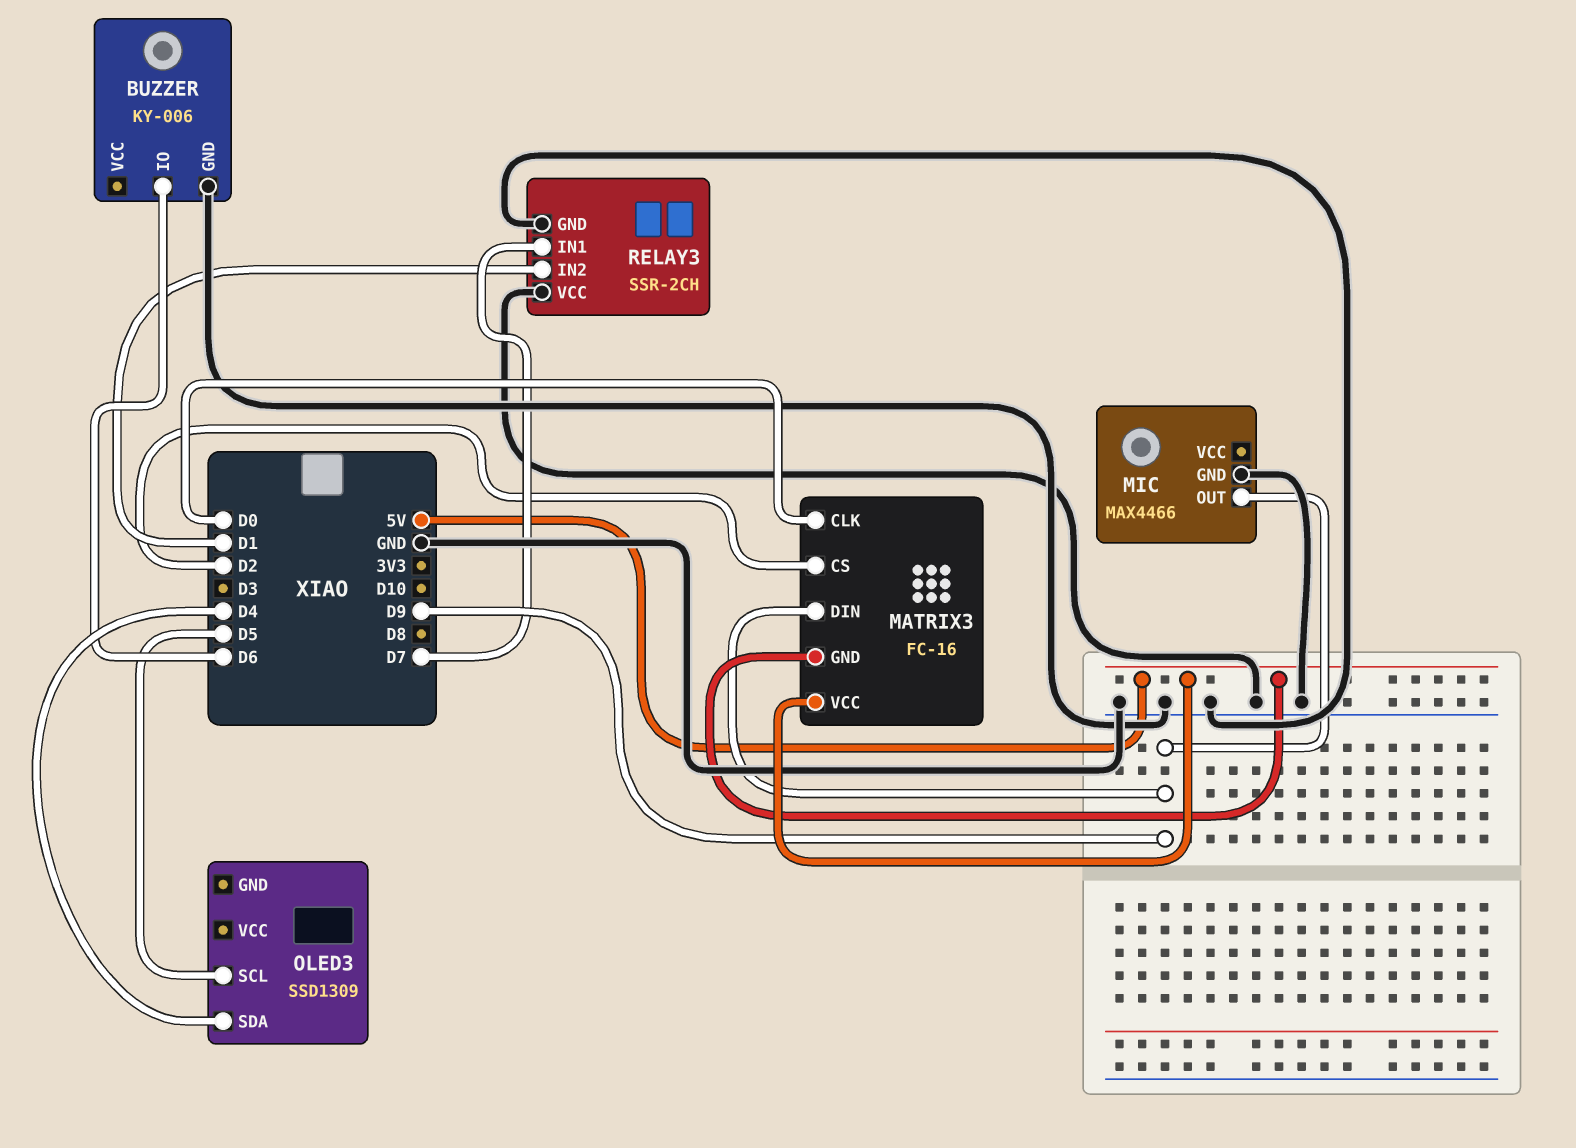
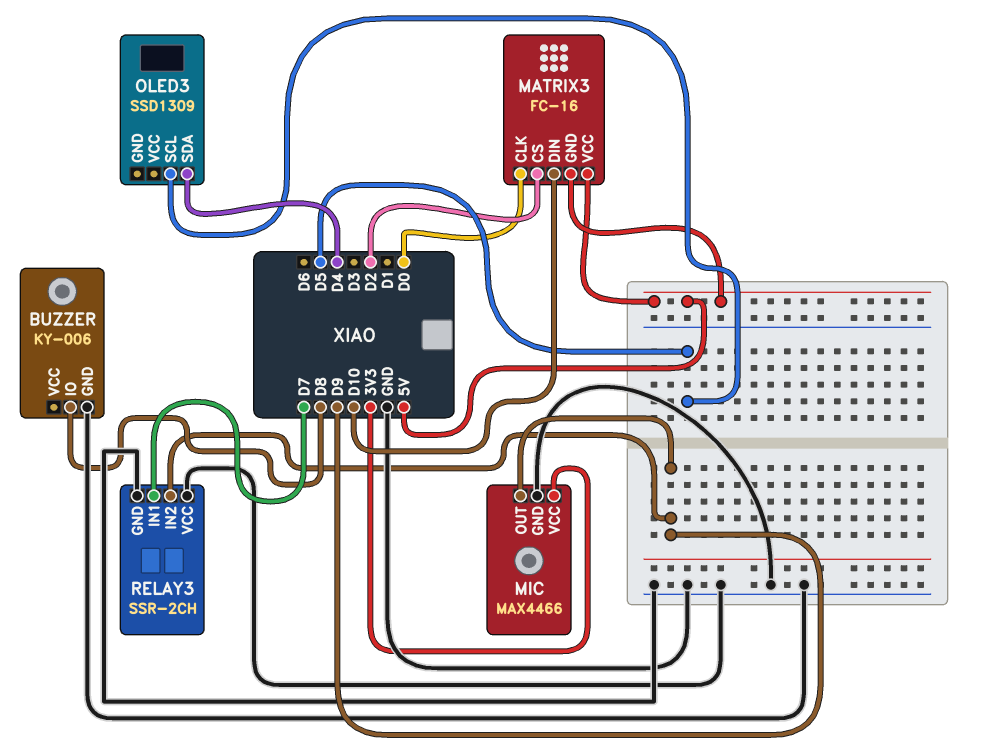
BUZZER pin IO: D6 -> D8
MATRIX3 pin DIN: D9 -> D10
MIC pin VCC: none -> 3V3
RELAY3 pin IN2: D1 -> D9

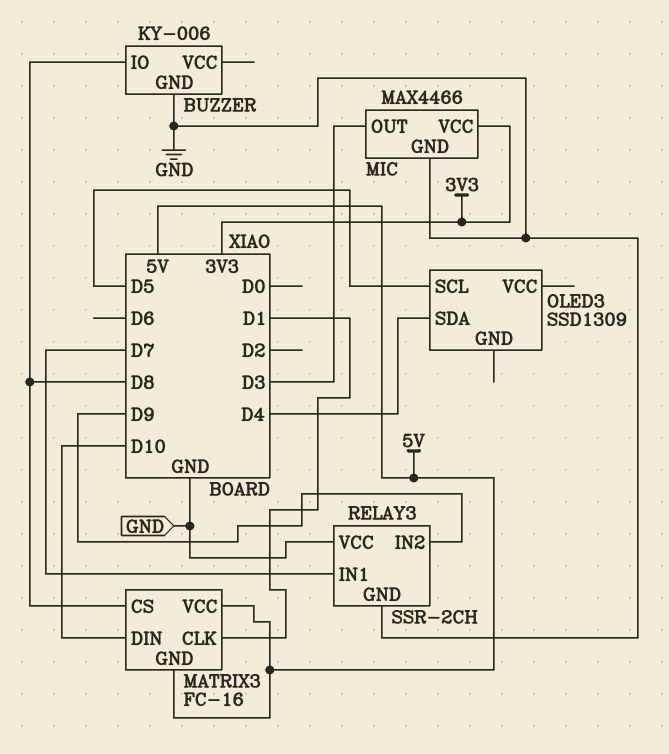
MATRIX3 pin CLK: D0 -> D1
MATRIX3 pin CS: D2 -> D8
MIC pin OUT: D9 -> D3

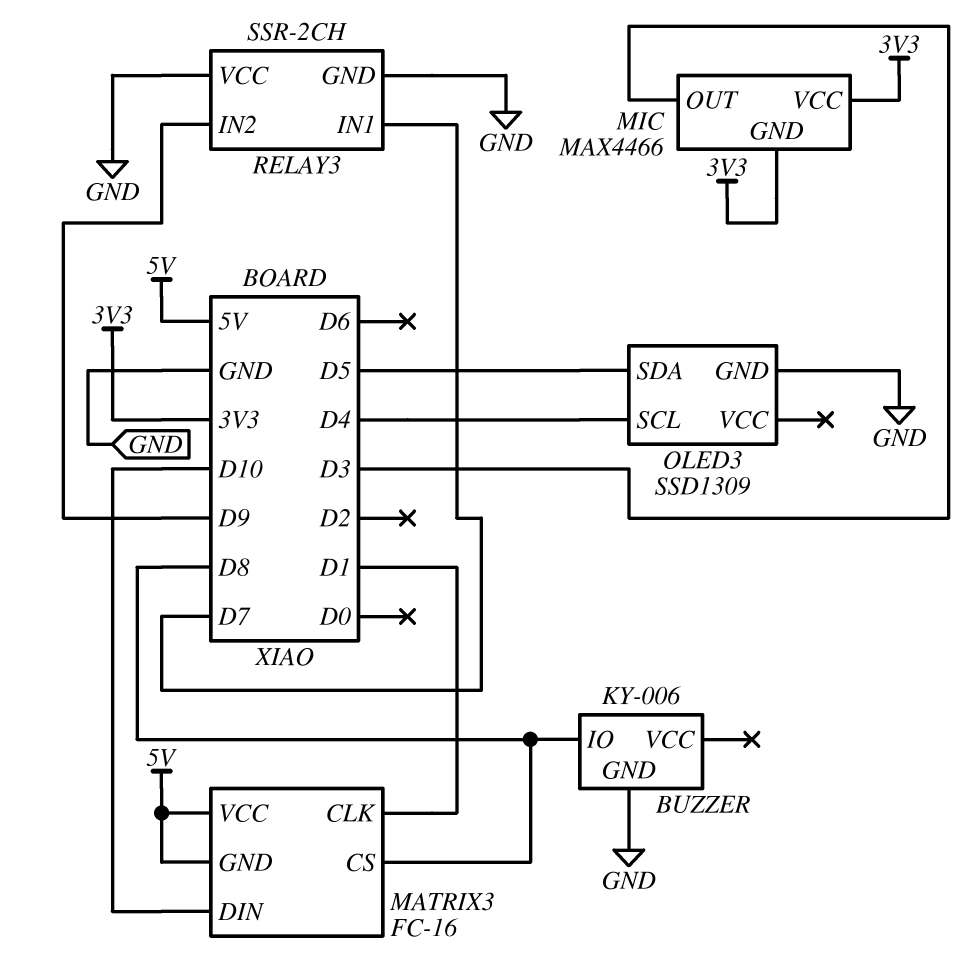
MIC pin GND: GND -> 3V3
OLED3 pin GND: none -> GND
OLED3 pin SCL: D5 -> D4
OLED3 pin SDA: D4 -> D5

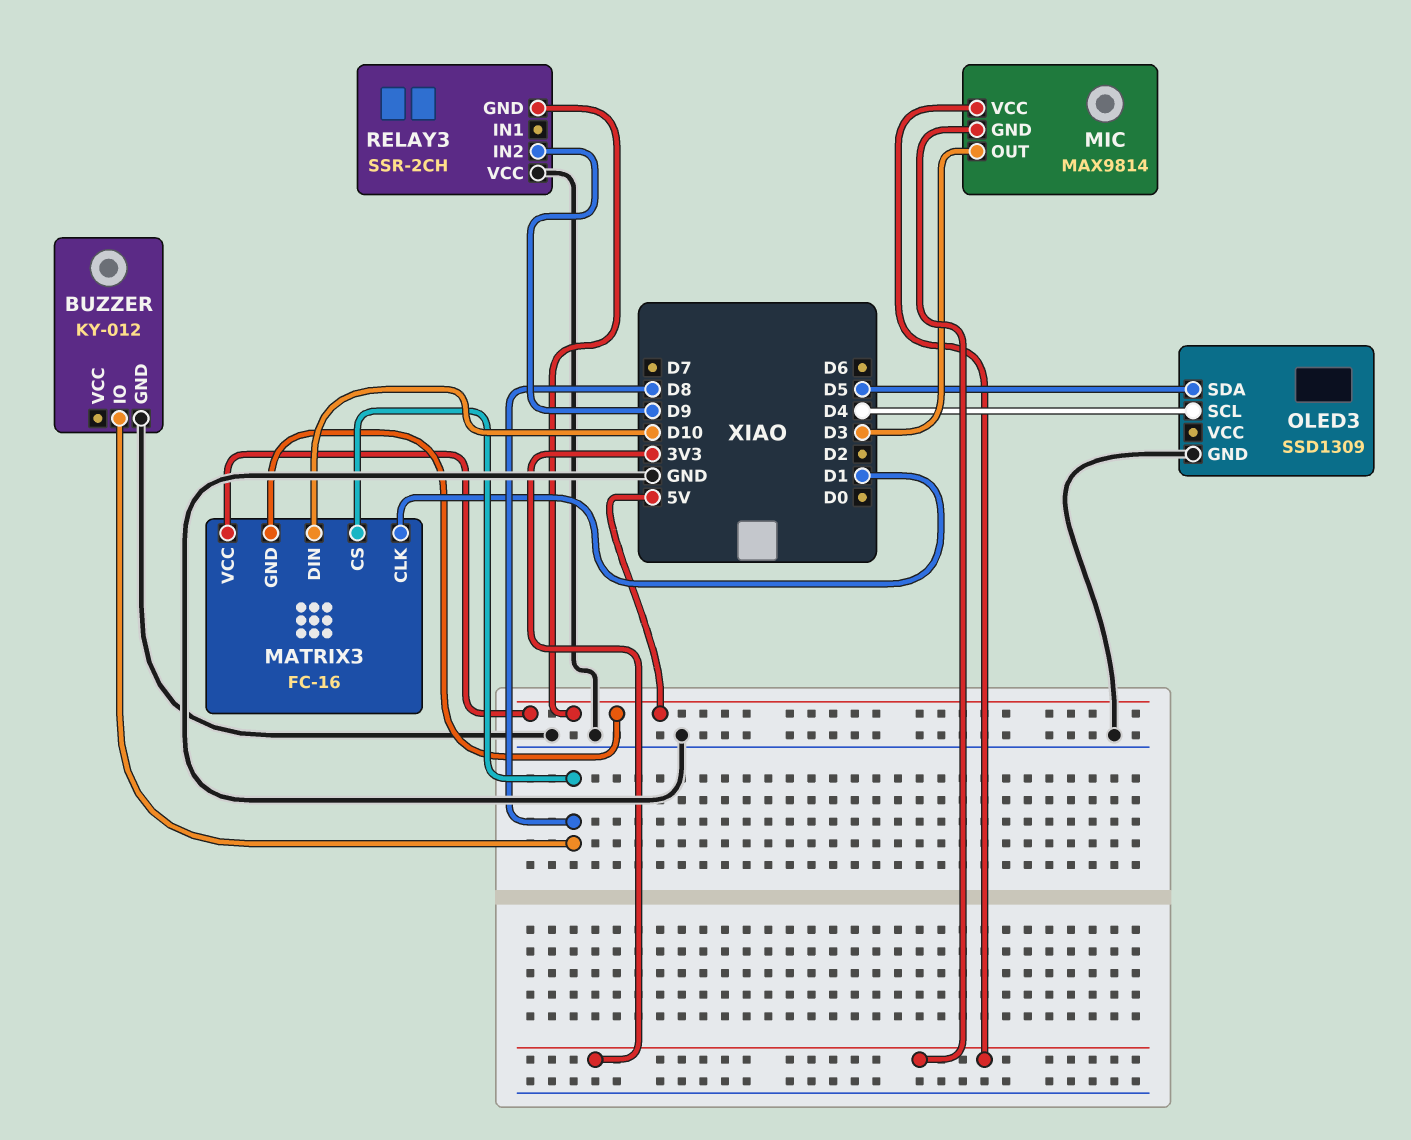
BUZZER: KY-006 -> KY-012
MIC: MAX4466 -> MAX9814
RELAY3 pin GND: GND -> 5V
RELAY3 pin IN1: D7 -> none

